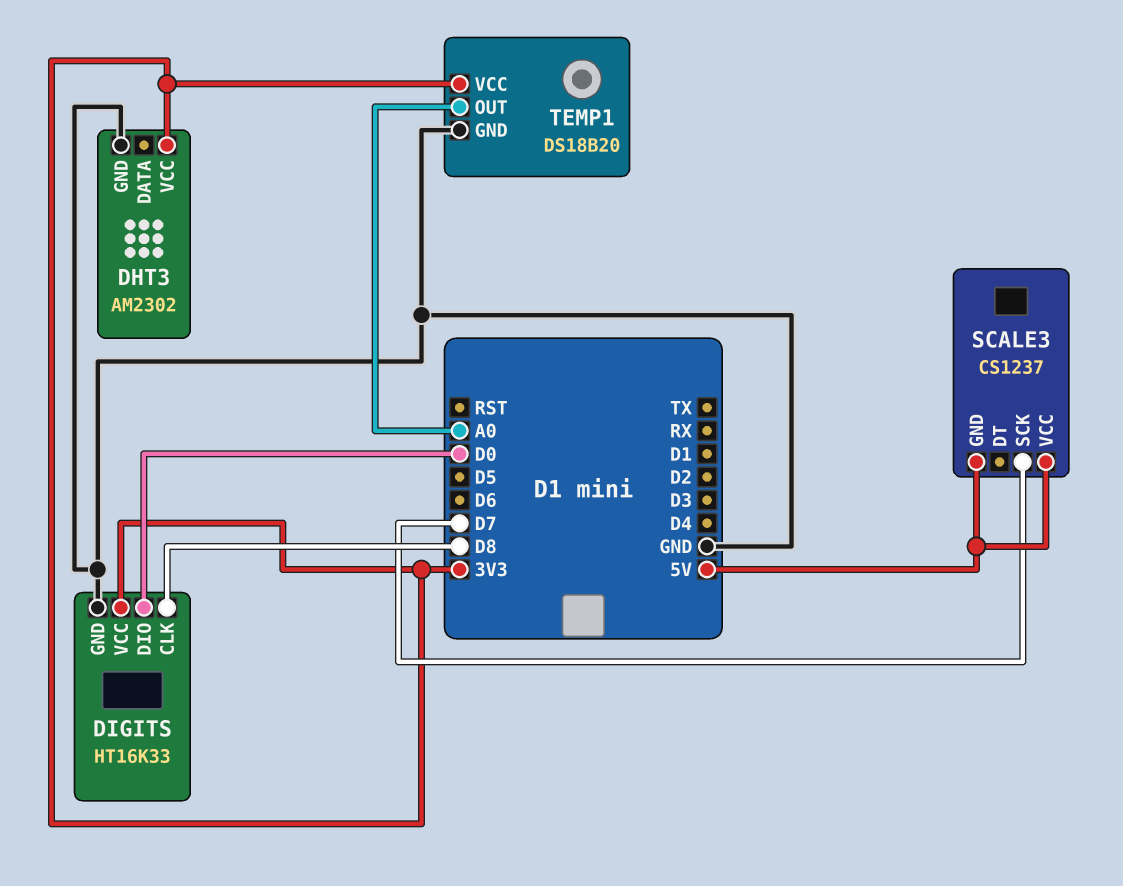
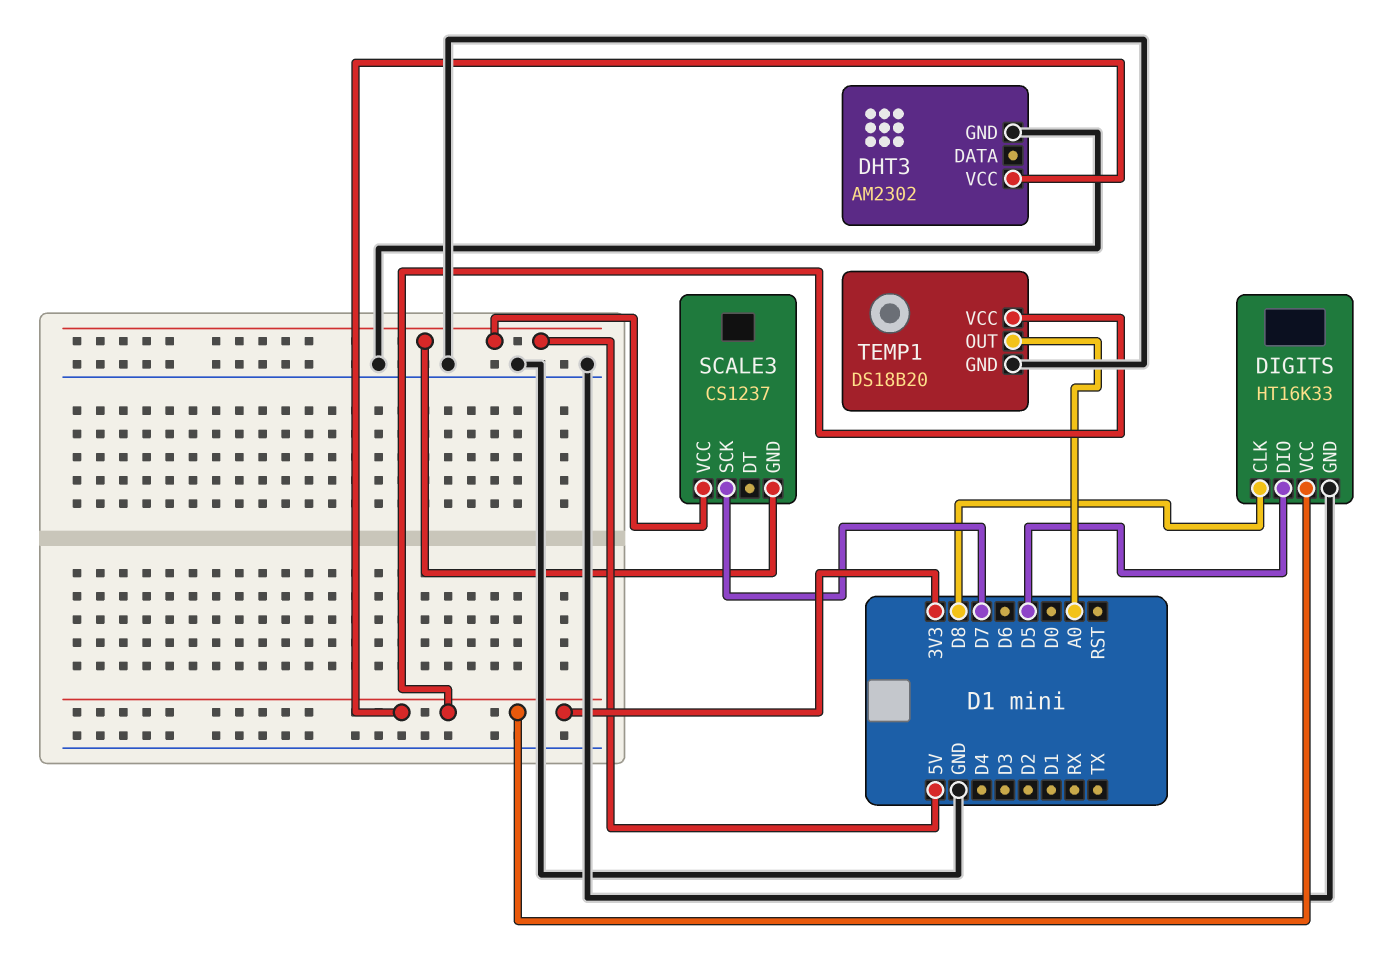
DIGITS pin DIO: D0 -> D5

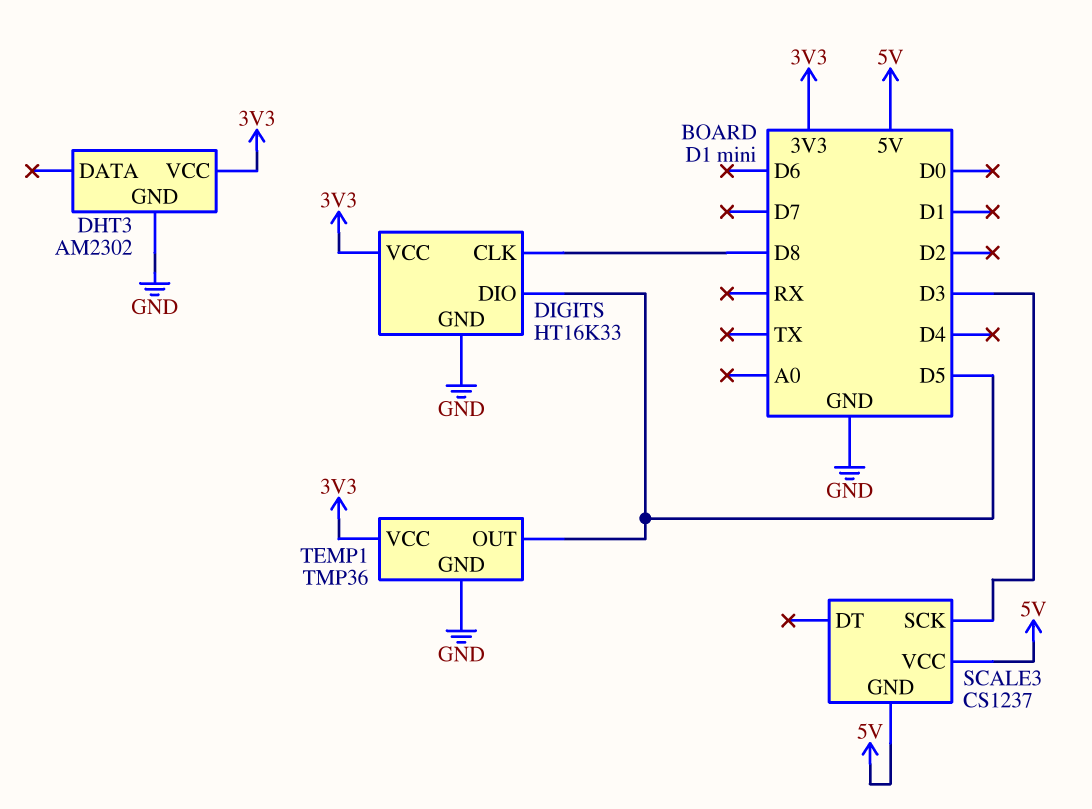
SCALE3 pin SCK: D7 -> D3
TEMP1: DS18B20 -> TMP36
TEMP1 pin OUT: A0 -> D5

